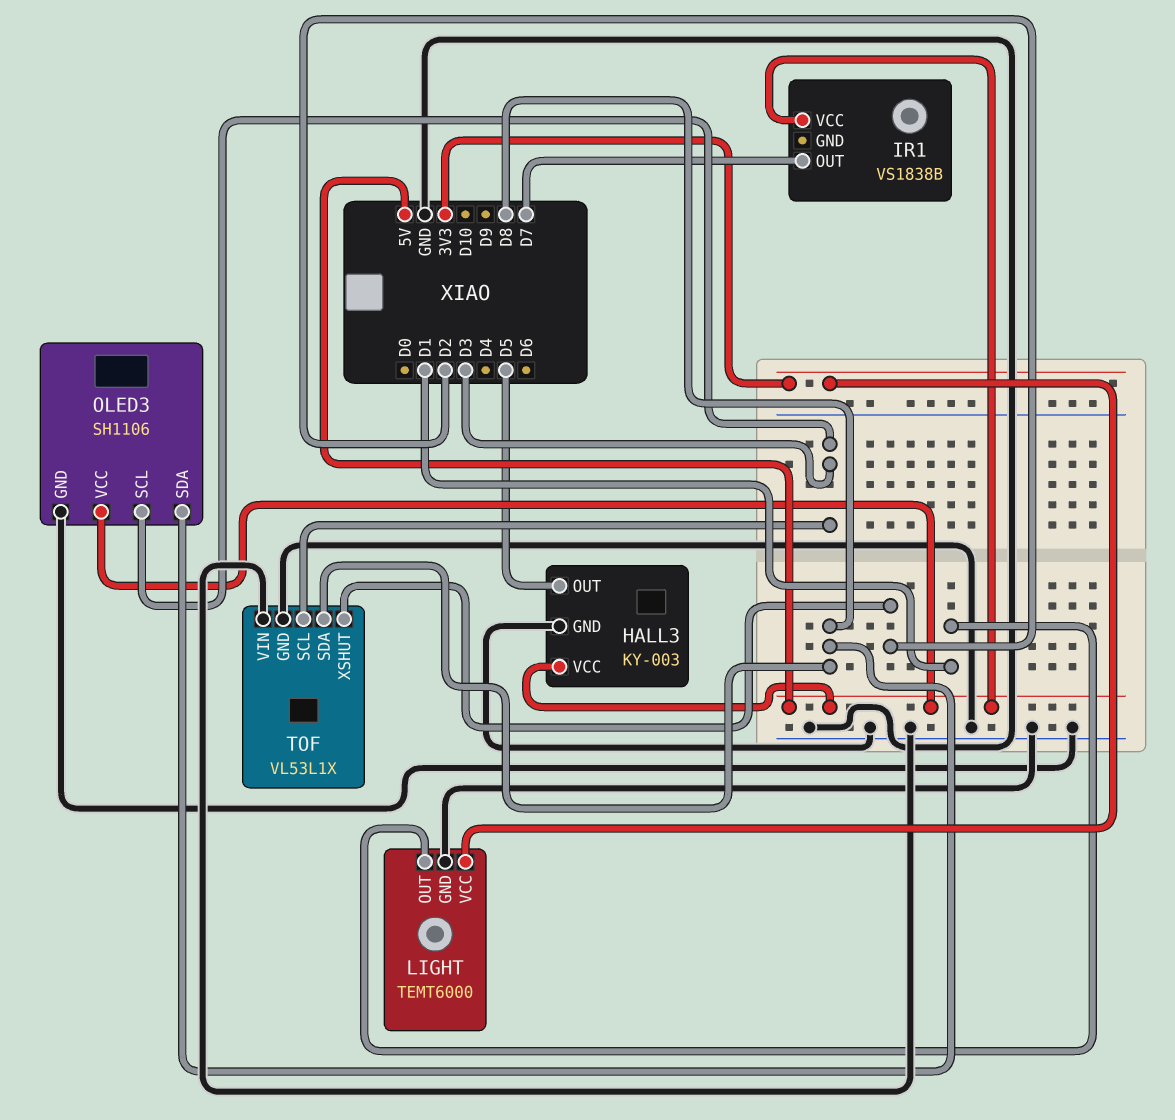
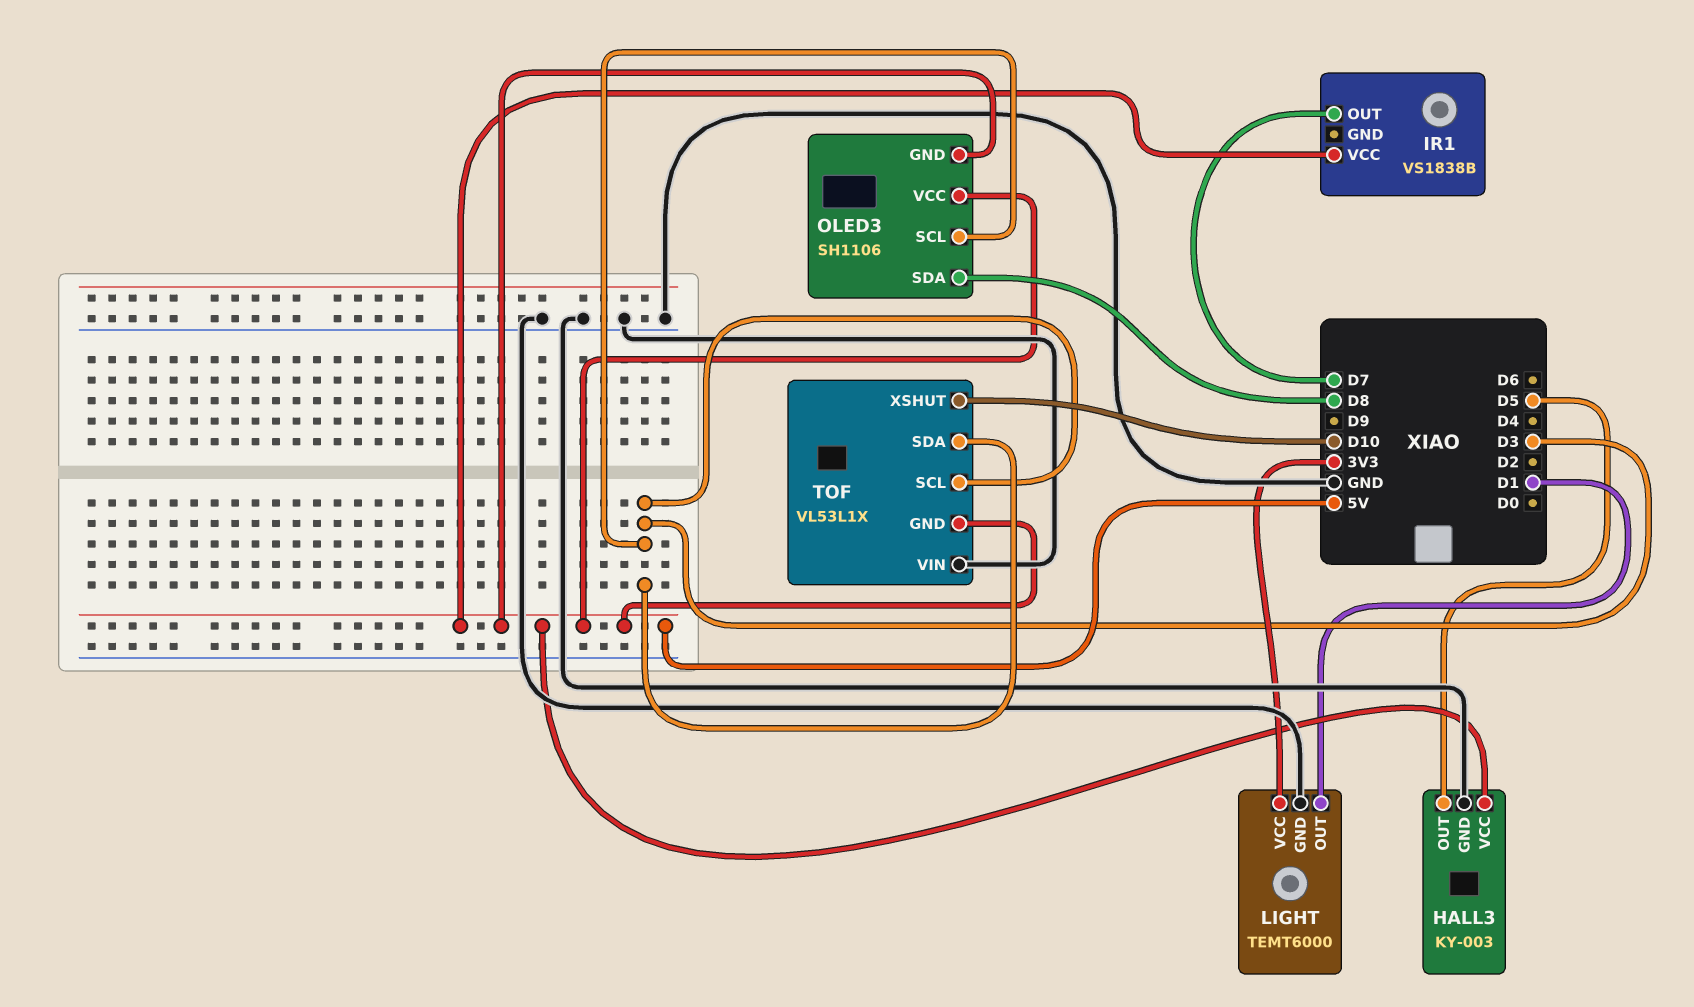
OLED3 pin GND: GND -> 5V
TOF pin GND: GND -> 5V
TOF pin SDA: D8 -> D3
TOF pin XSHUT: D2 -> D10

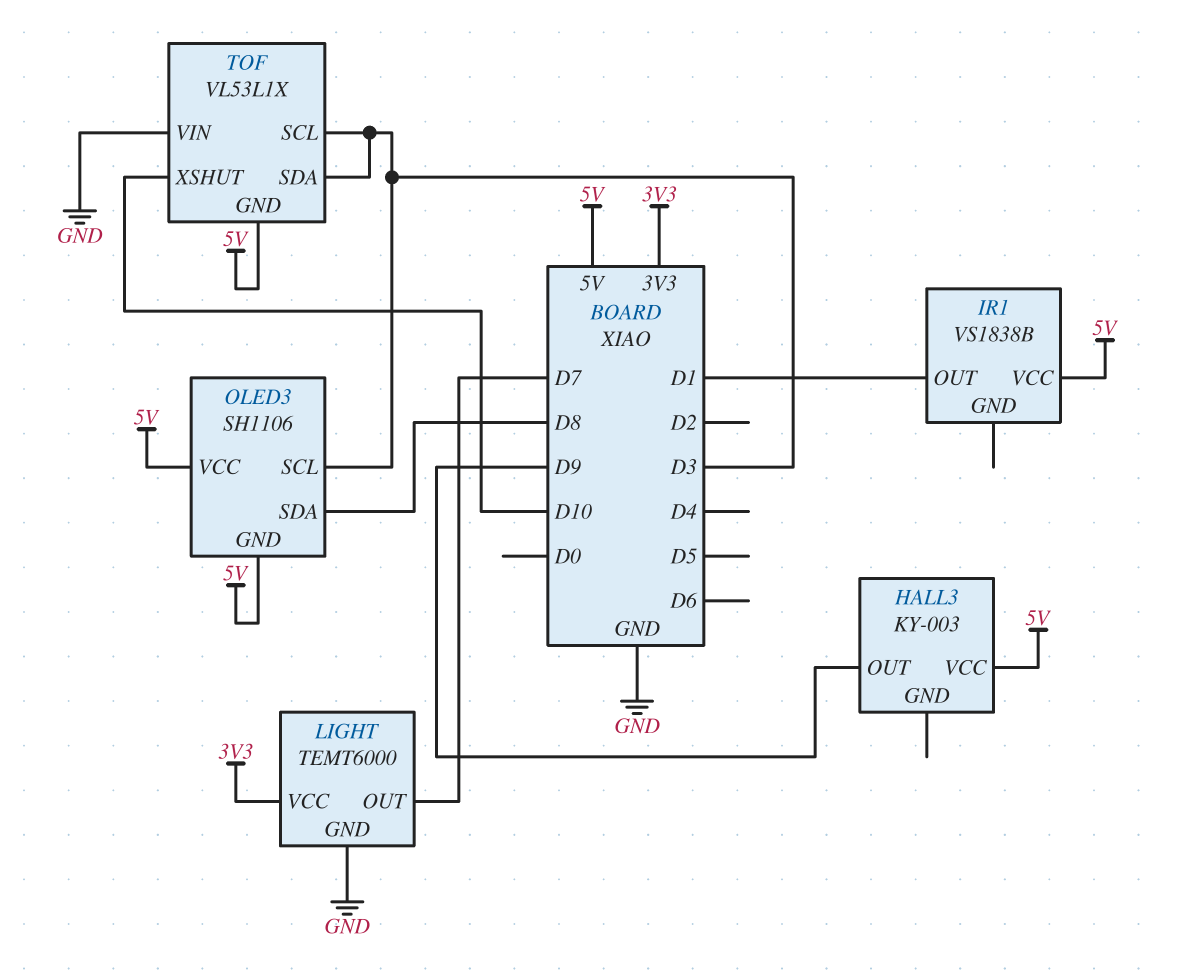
HALL3 pin GND: GND -> none
HALL3 pin OUT: D5 -> D9
IR1 pin OUT: D7 -> D1
LIGHT pin OUT: D1 -> D7

